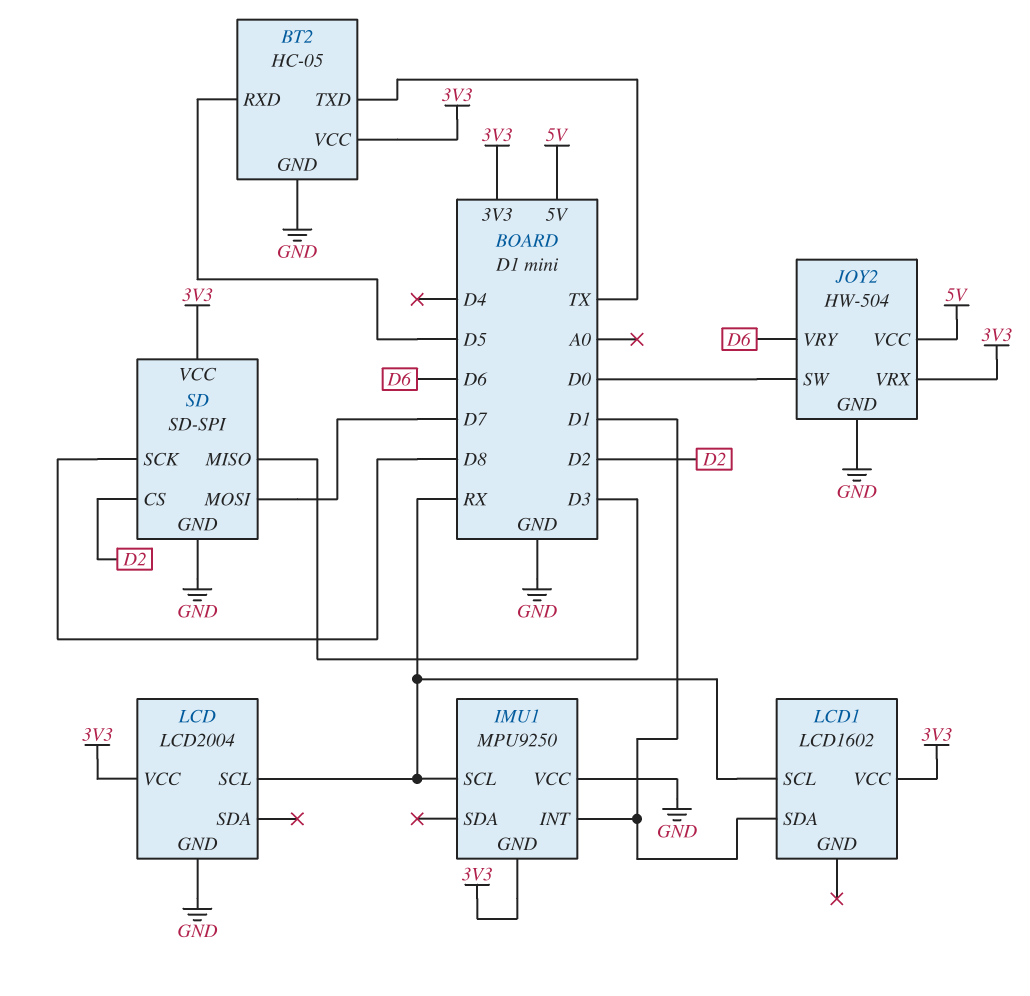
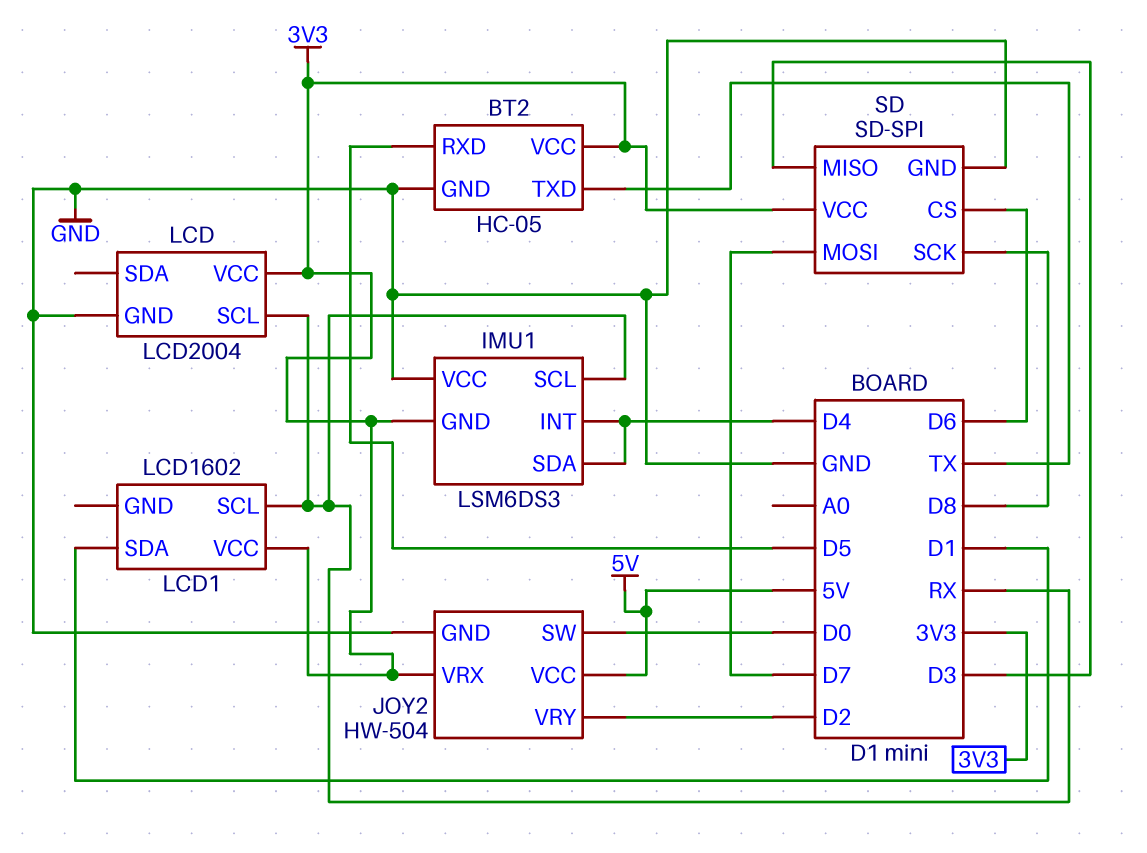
IMU1: MPU9250 -> LSM6DS3
IMU1 pin INT: D1 -> D4
IMU1 pin SDA: none -> D4
JOY2 pin VRY: D6 -> D2
SD pin CS: D2 -> D6

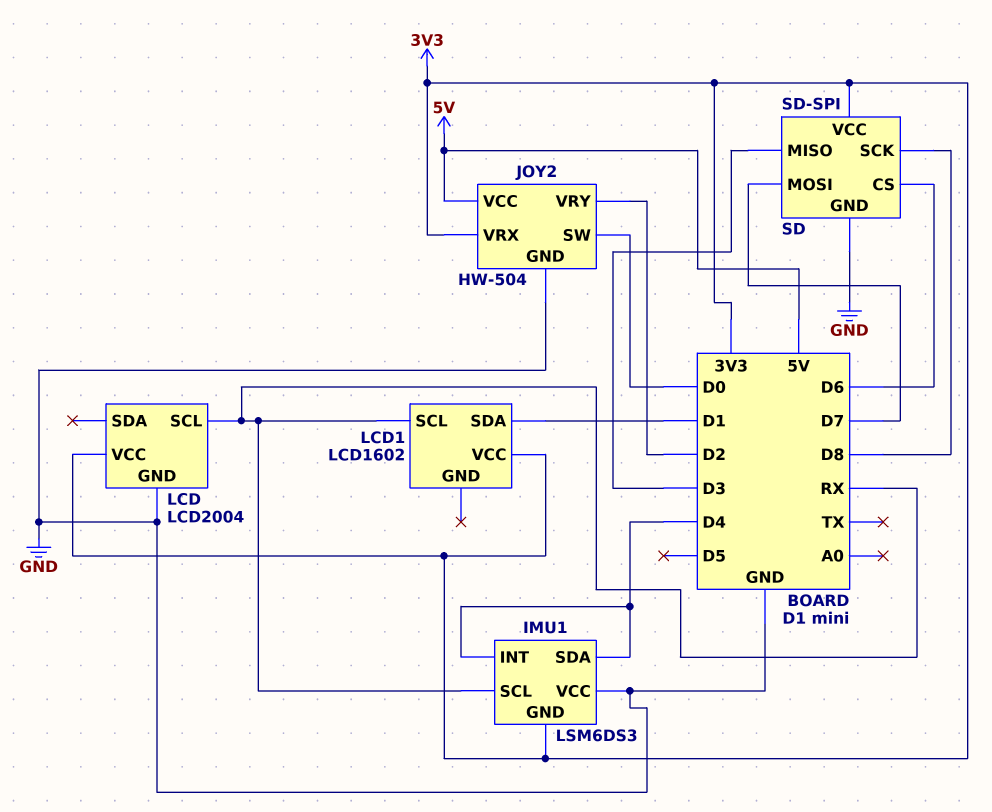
BT2: HC-05 -> none
BT2 pin GND: GND -> none
BT2 pin RXD: D5 -> none
BT2 pin TXD: TX -> none
BT2 pin VCC: 3V3 -> none

